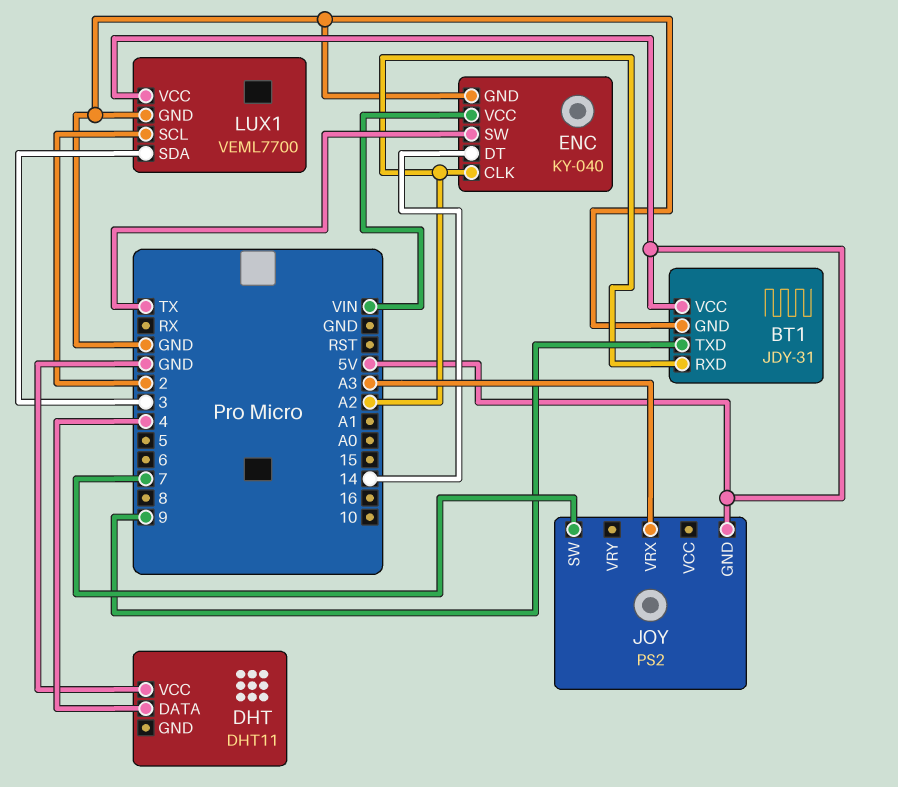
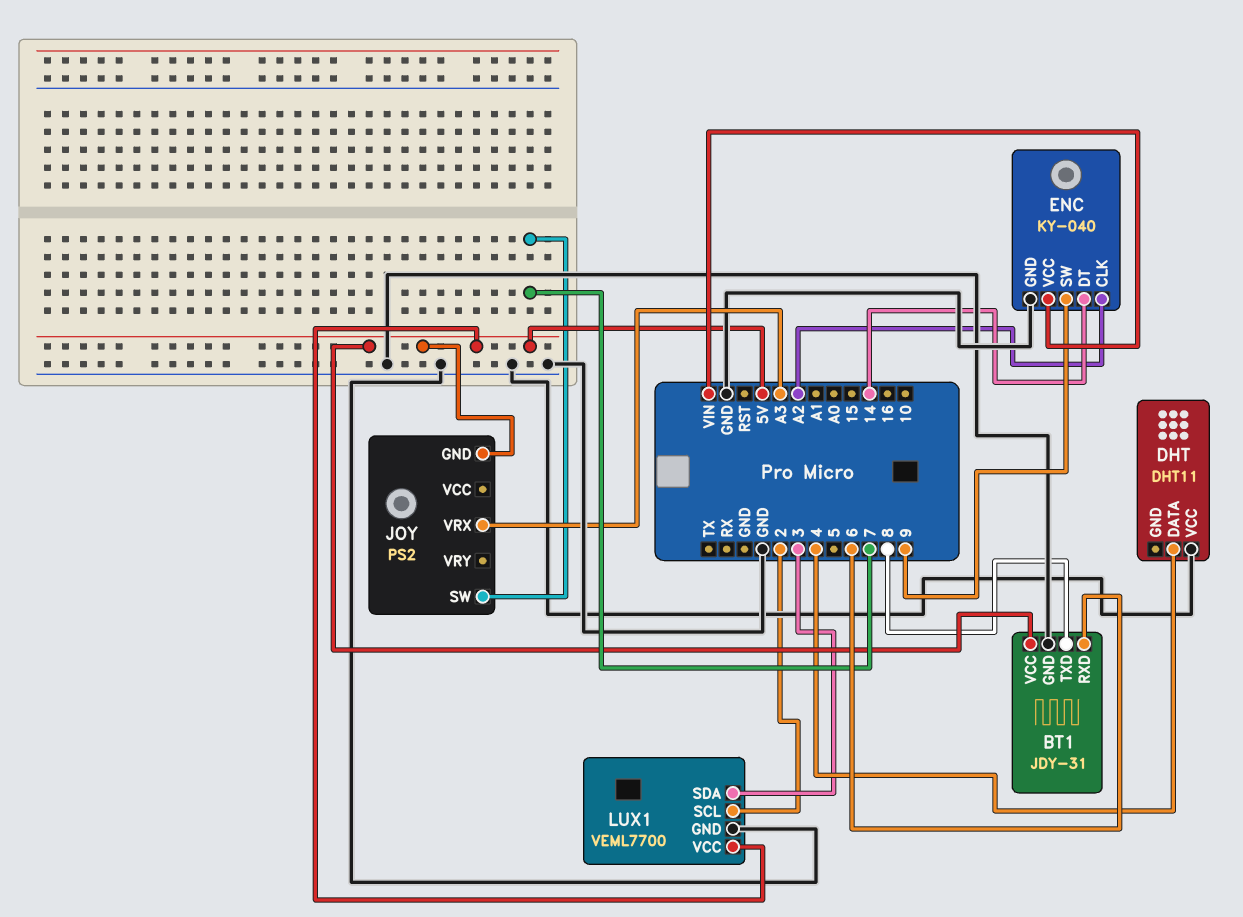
BT1 pin RXD: A2 -> 6
BT1 pin TXD: 9 -> 8
ENC pin SW: TX -> 9

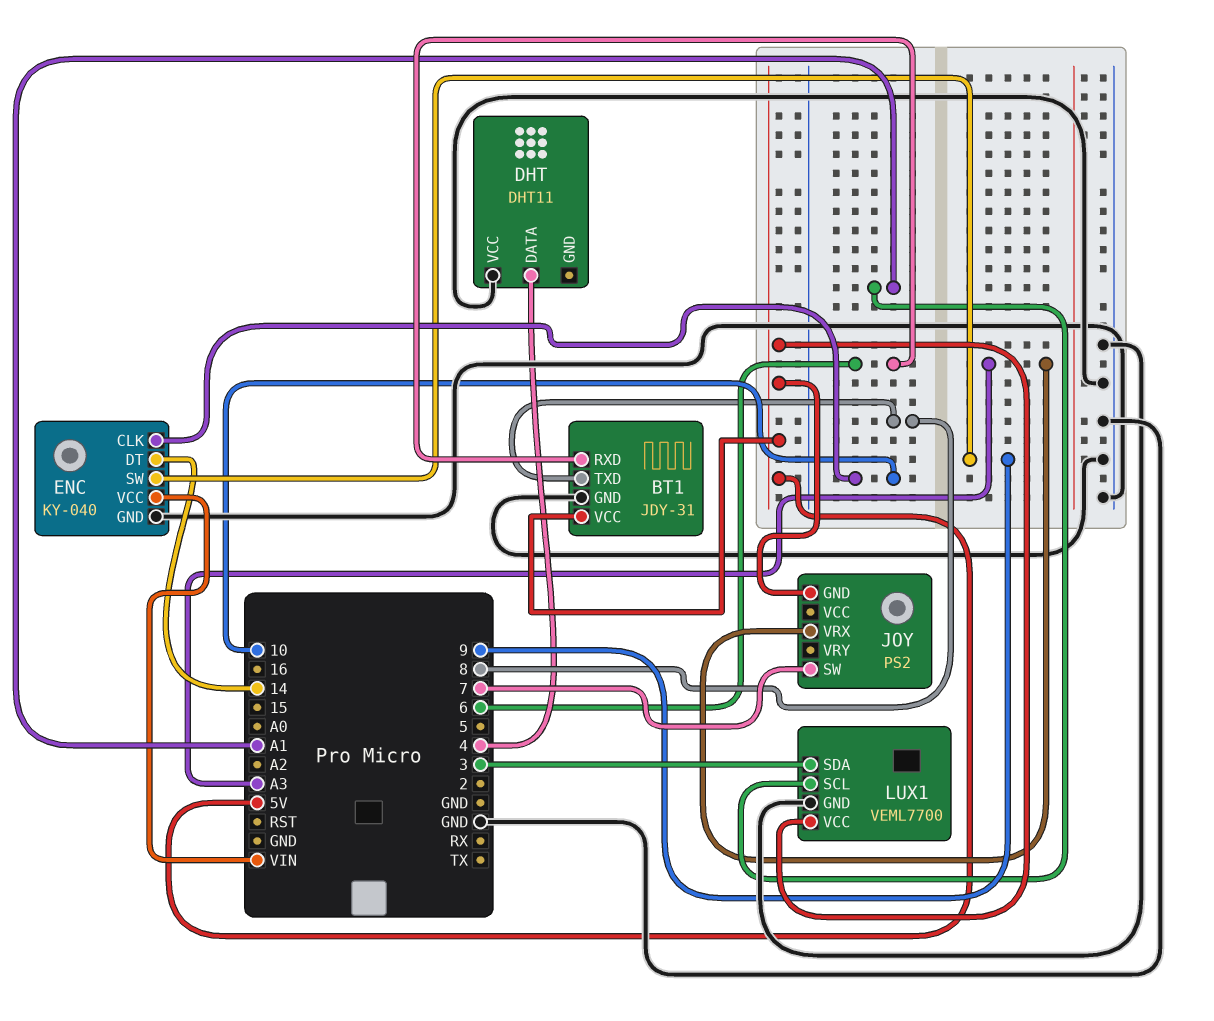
ENC pin CLK: A2 -> 10
LUX1 pin SCL: 2 -> A1

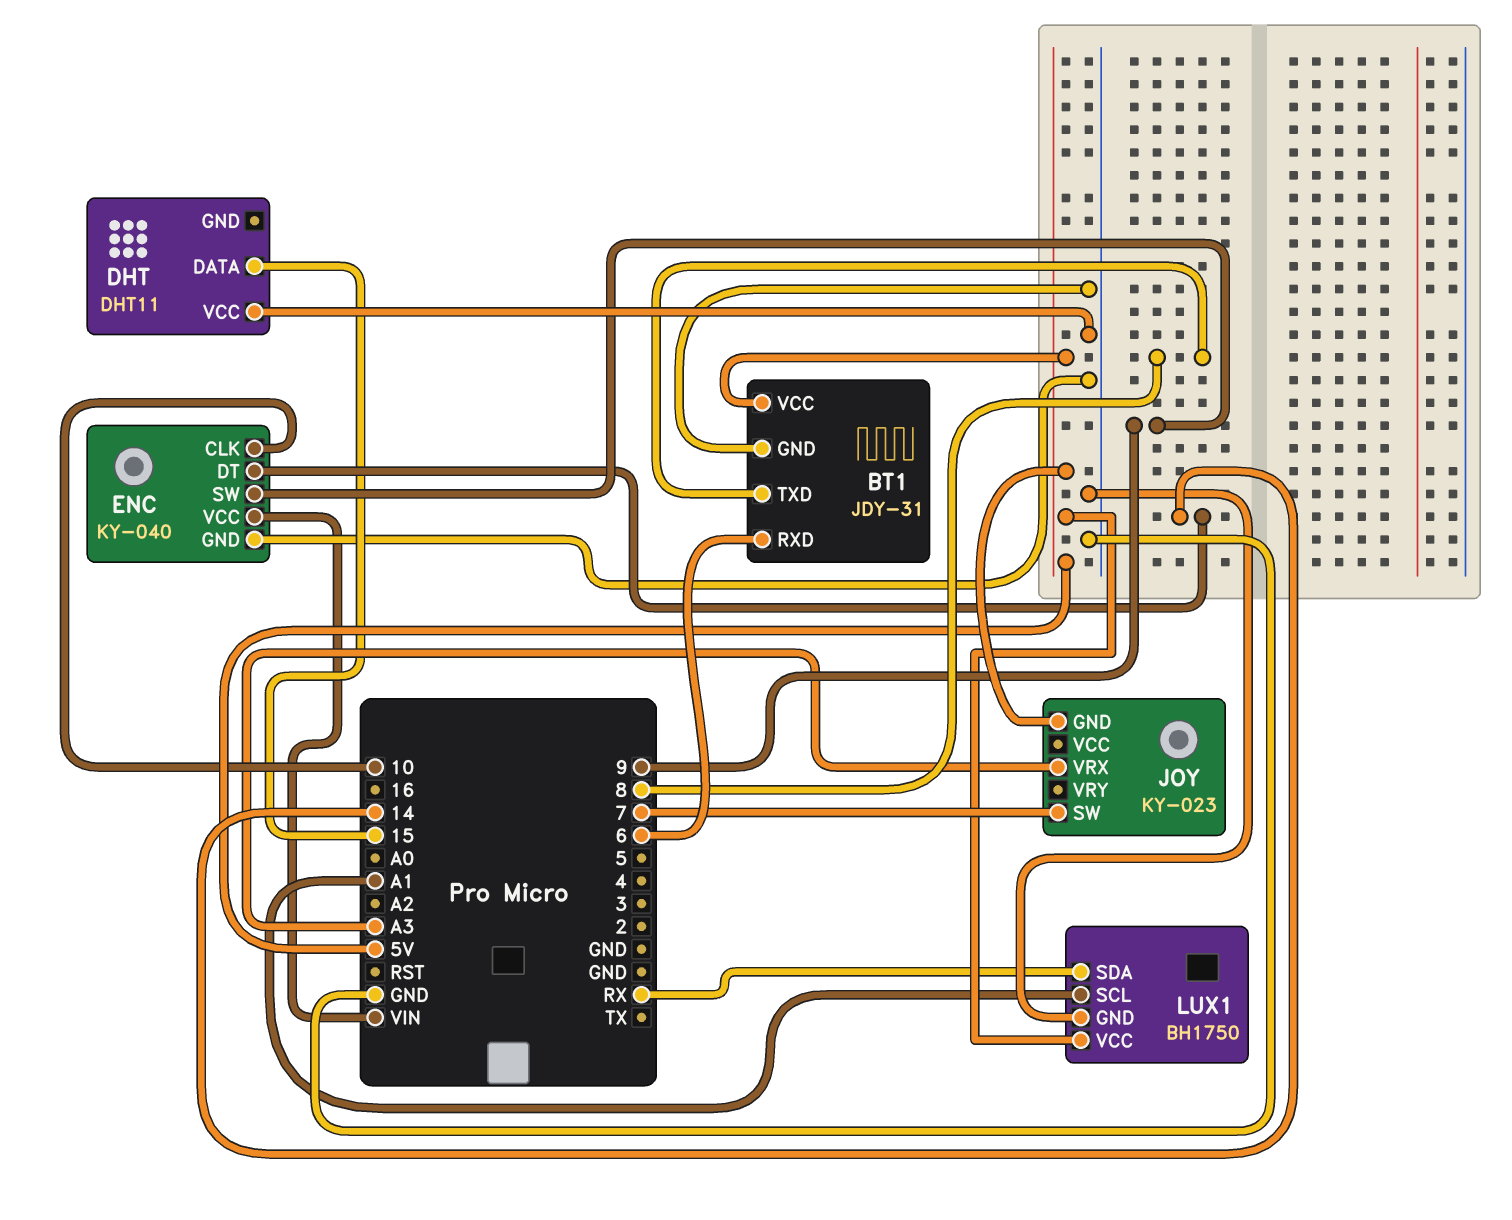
DHT pin DATA: 4 -> 15
JOY: PS2 -> KY-023
LUX1: VEML7700 -> BH1750
LUX1 pin SDA: 3 -> RX

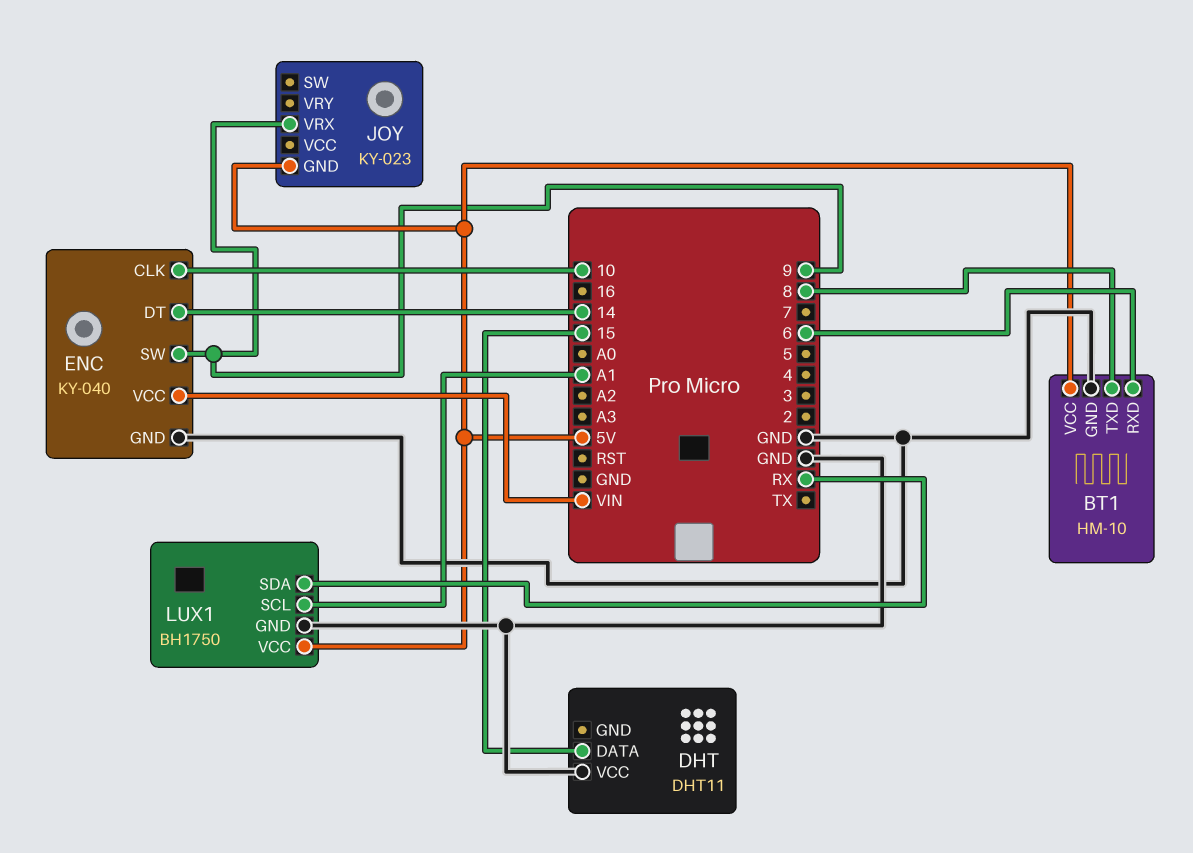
BT1: JDY-31 -> HM-10
JOY pin SW: 7 -> none
JOY pin VRX: A3 -> 9

